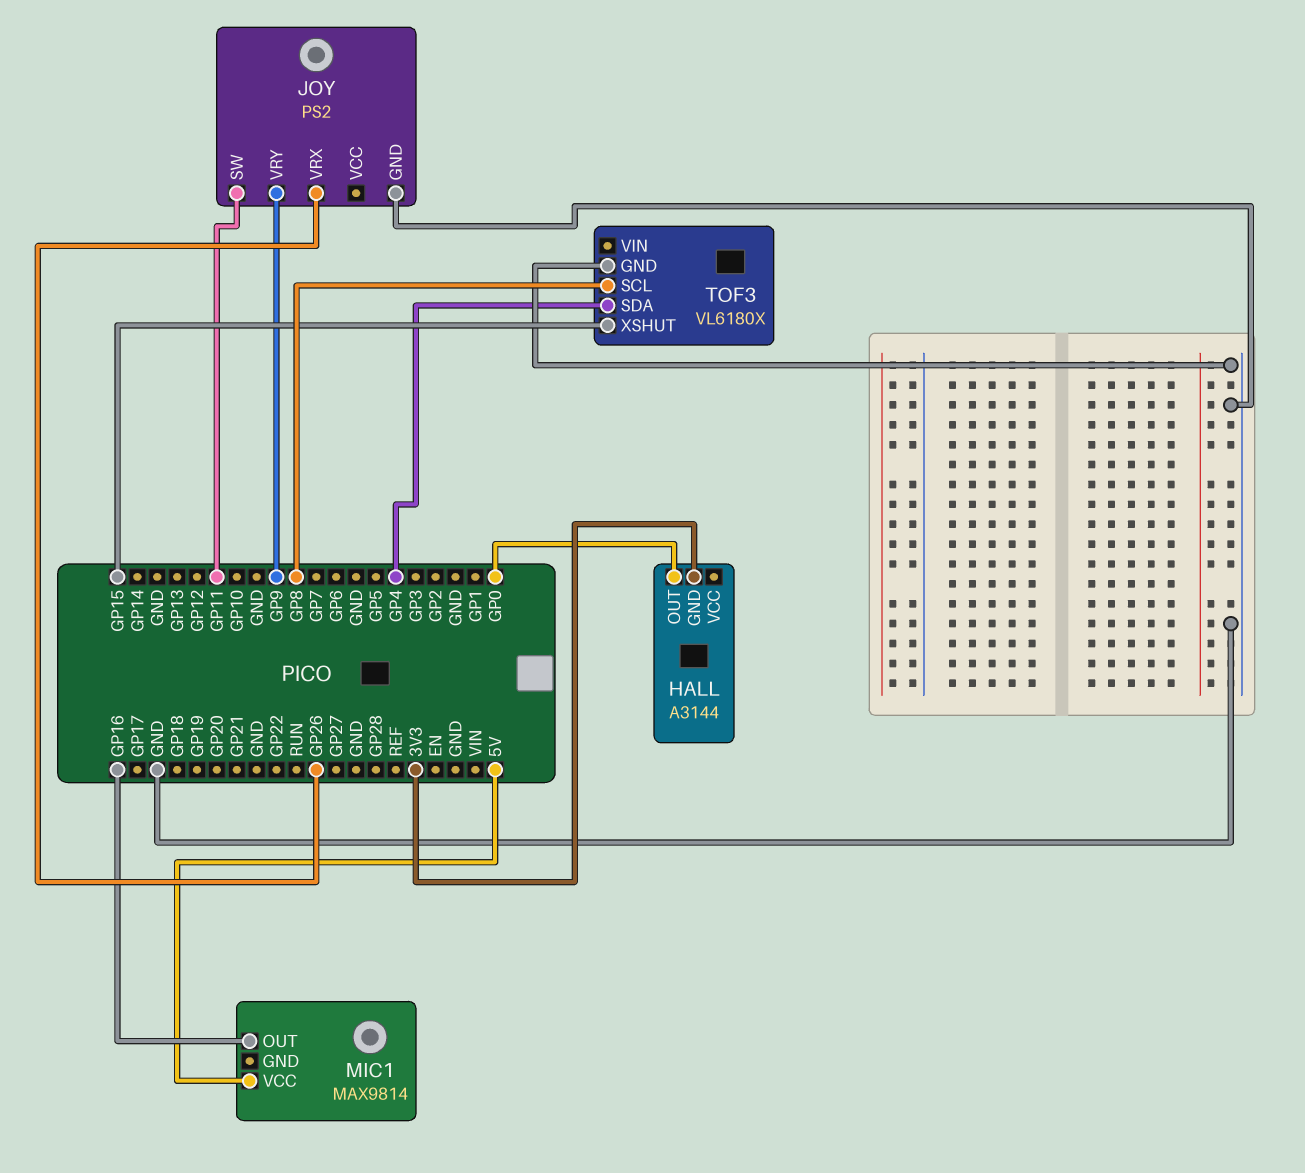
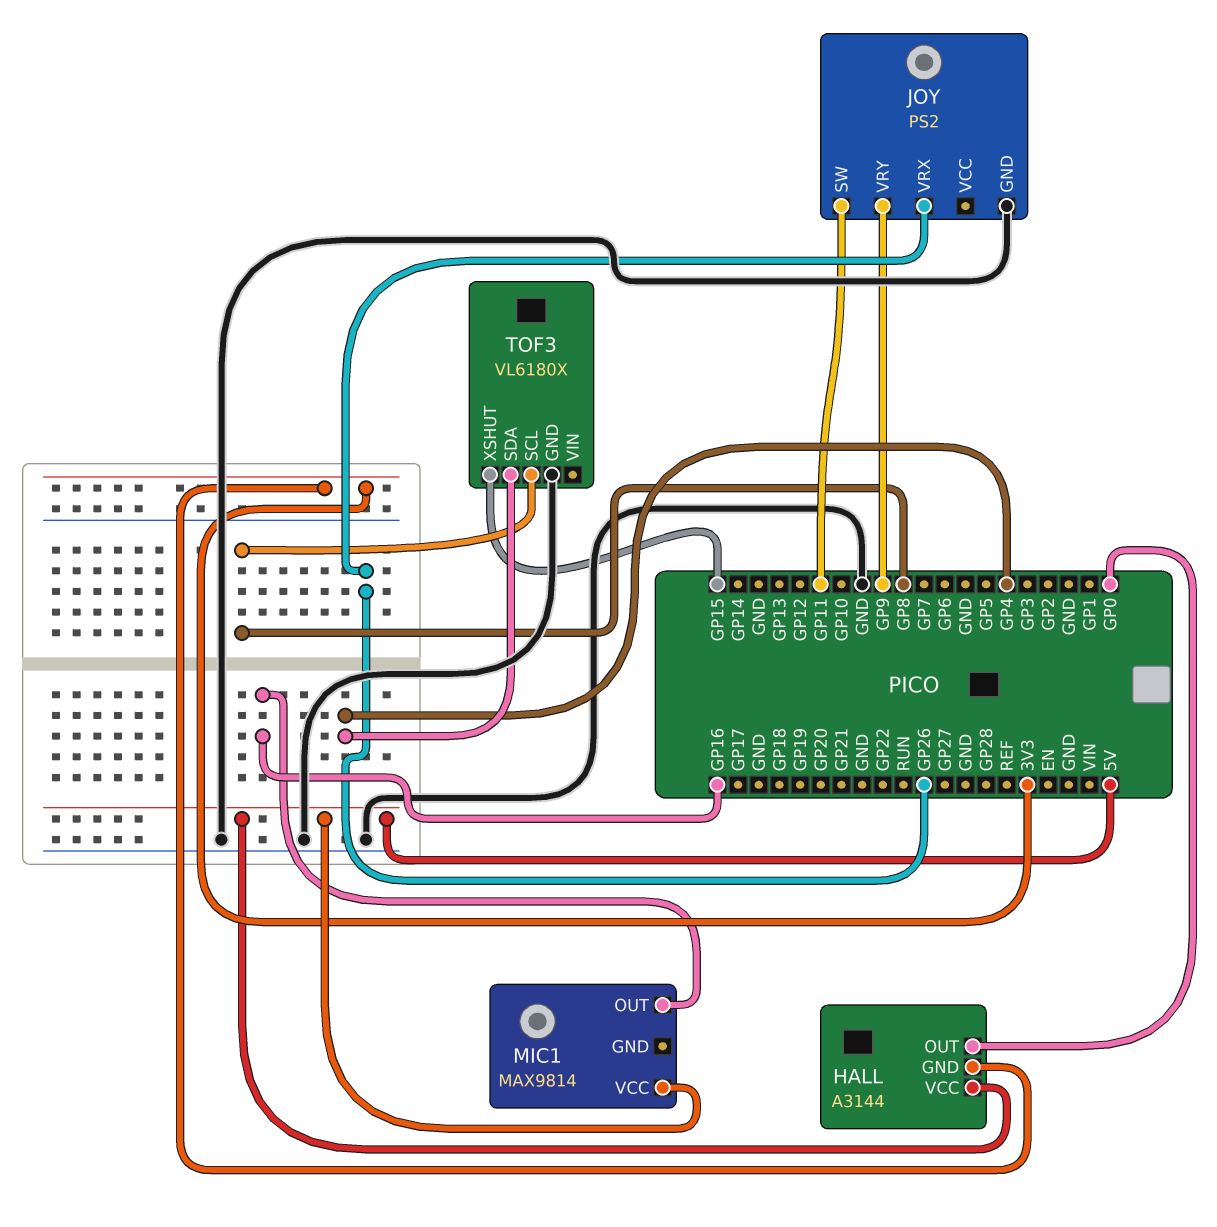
HALL pin VCC: none -> 5V

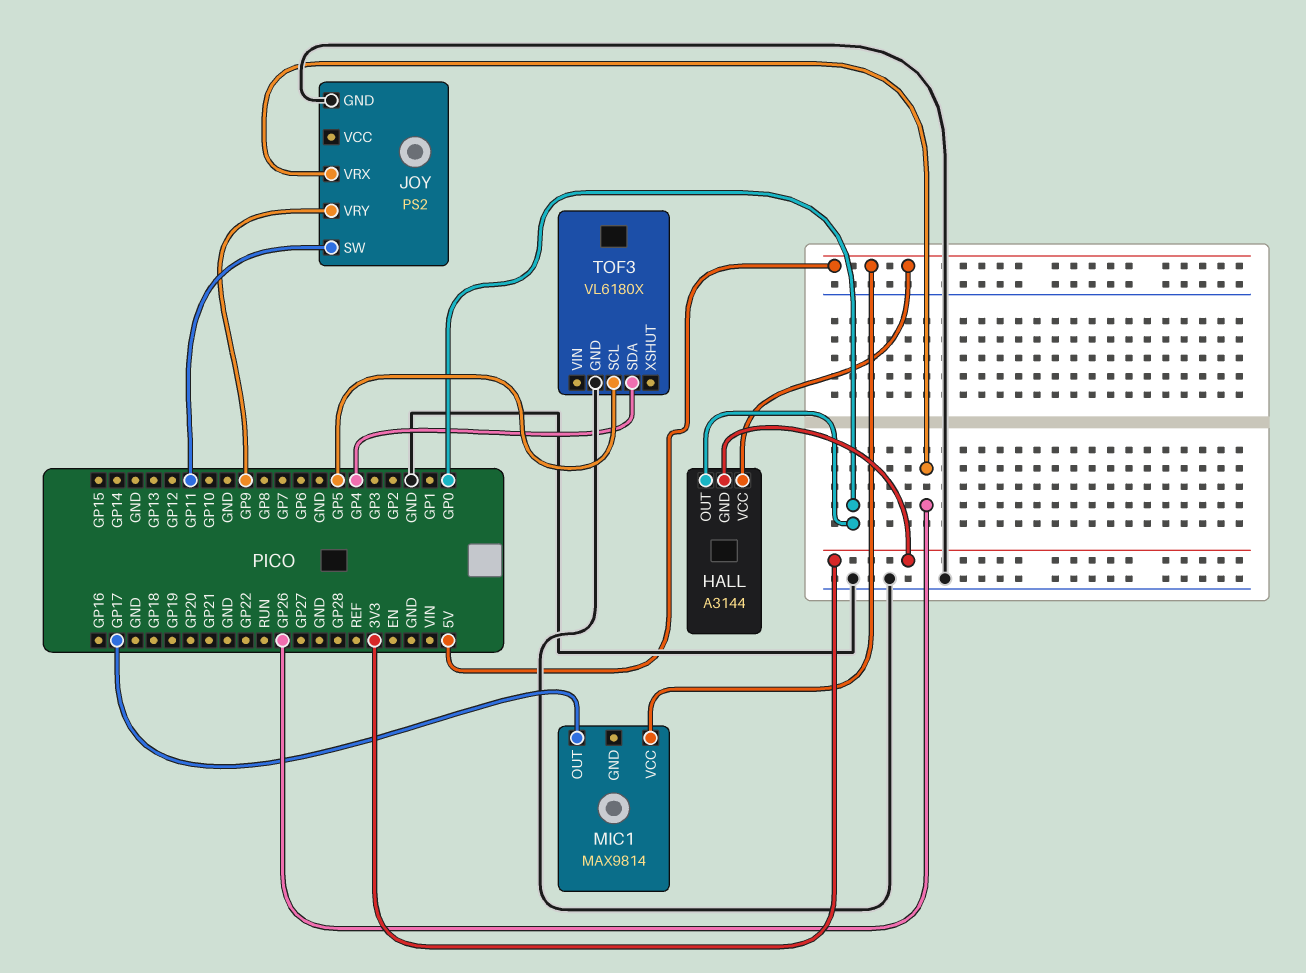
MIC1 pin OUT: GP16 -> GP17
TOF3 pin SCL: GP8 -> GP5
TOF3 pin XSHUT: GP15 -> none

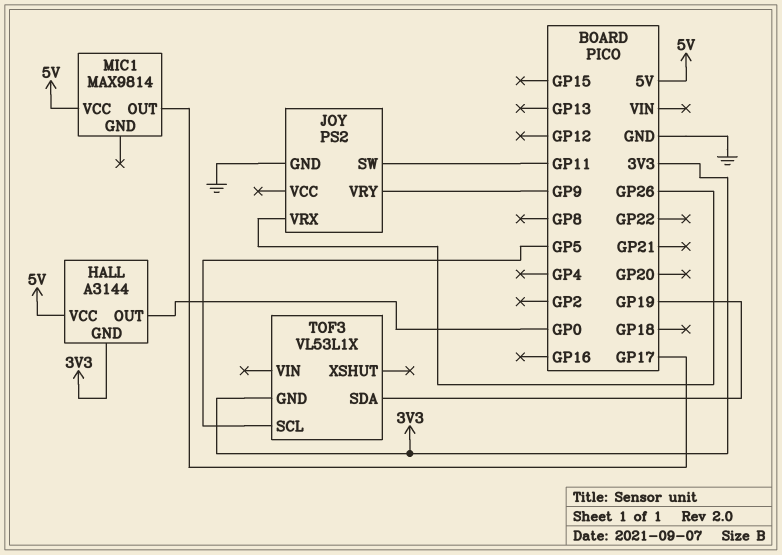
TOF3: VL6180X -> VL53L1X
TOF3 pin GND: GND -> 3V3
TOF3 pin SDA: GP4 -> GP19

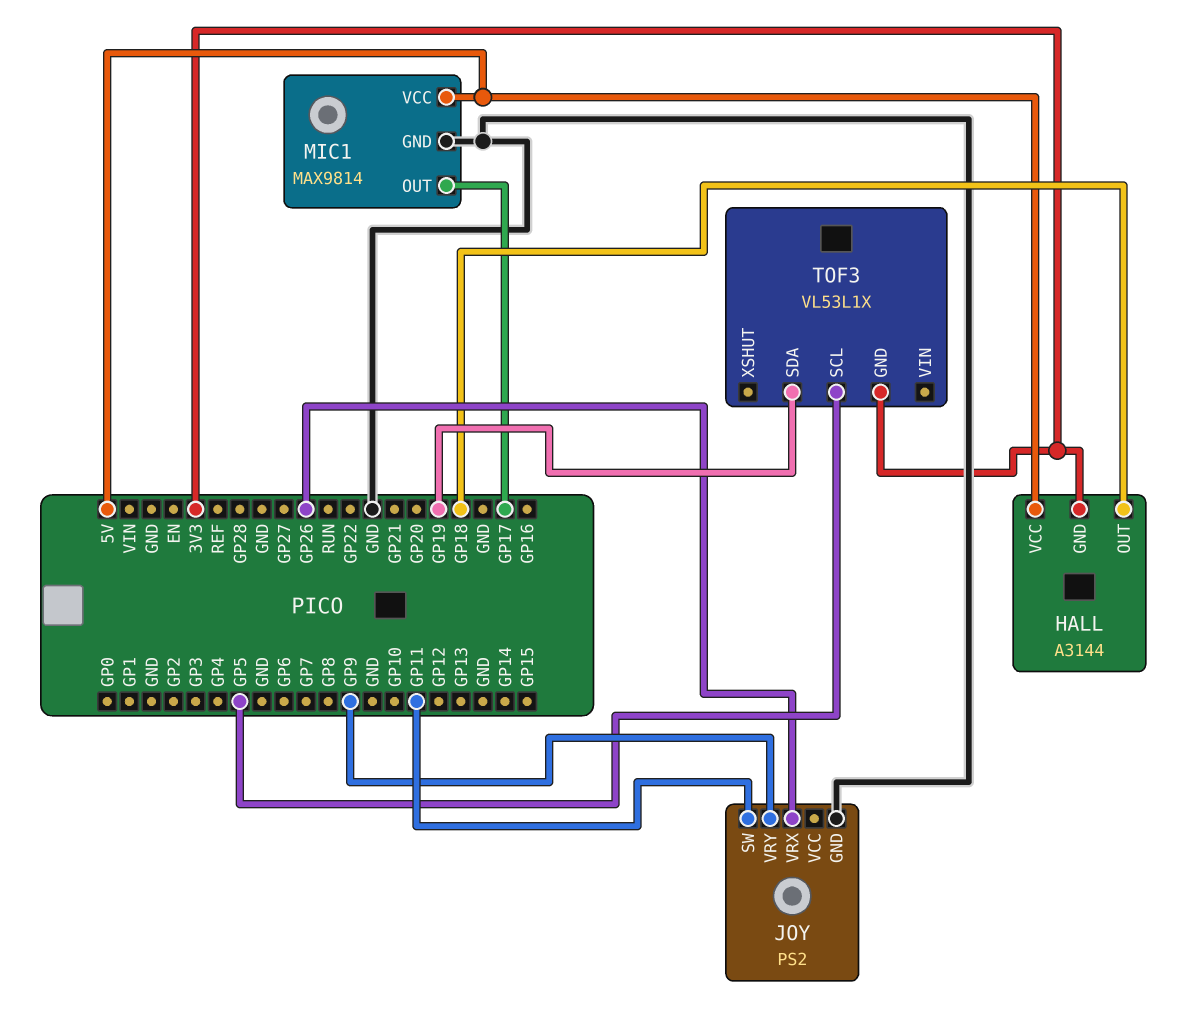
HALL pin OUT: GP0 -> GP18
MIC1 pin GND: none -> GND

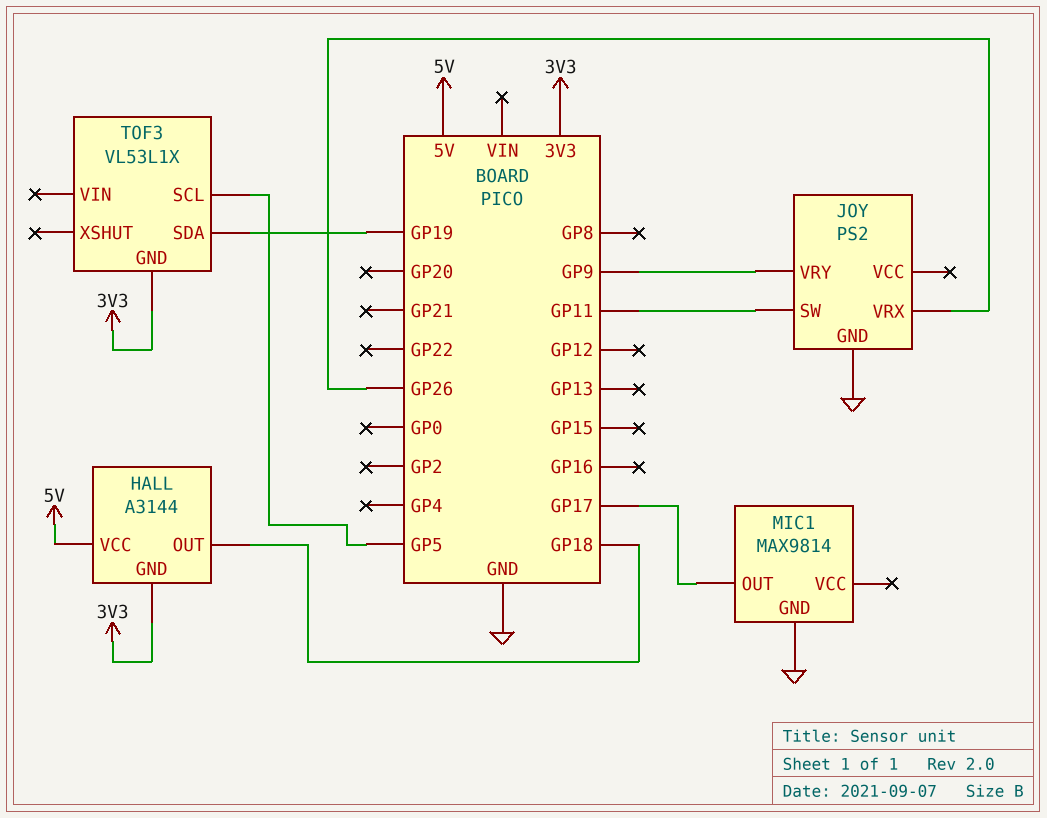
MIC1 pin VCC: 5V -> none

